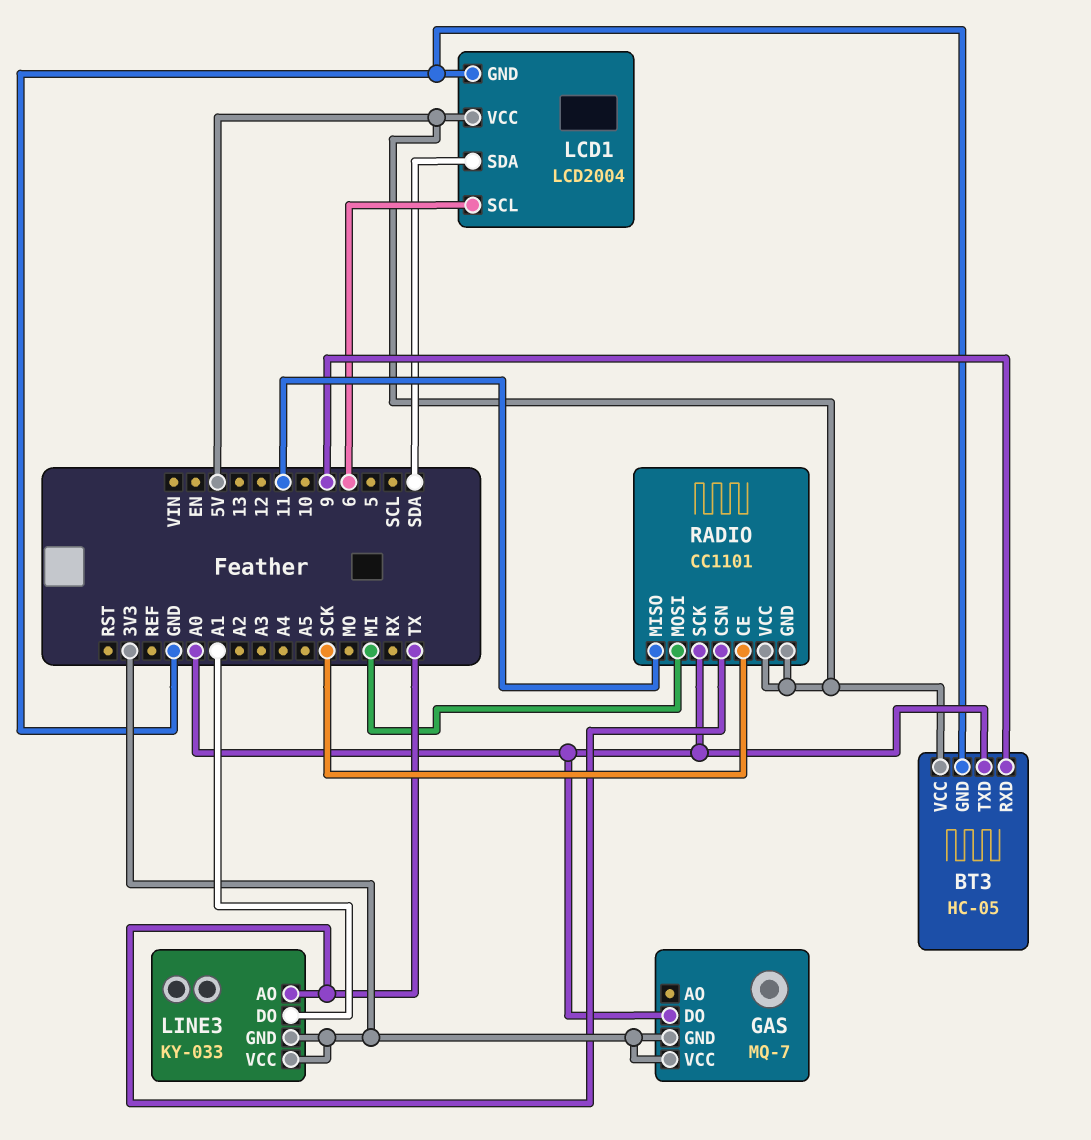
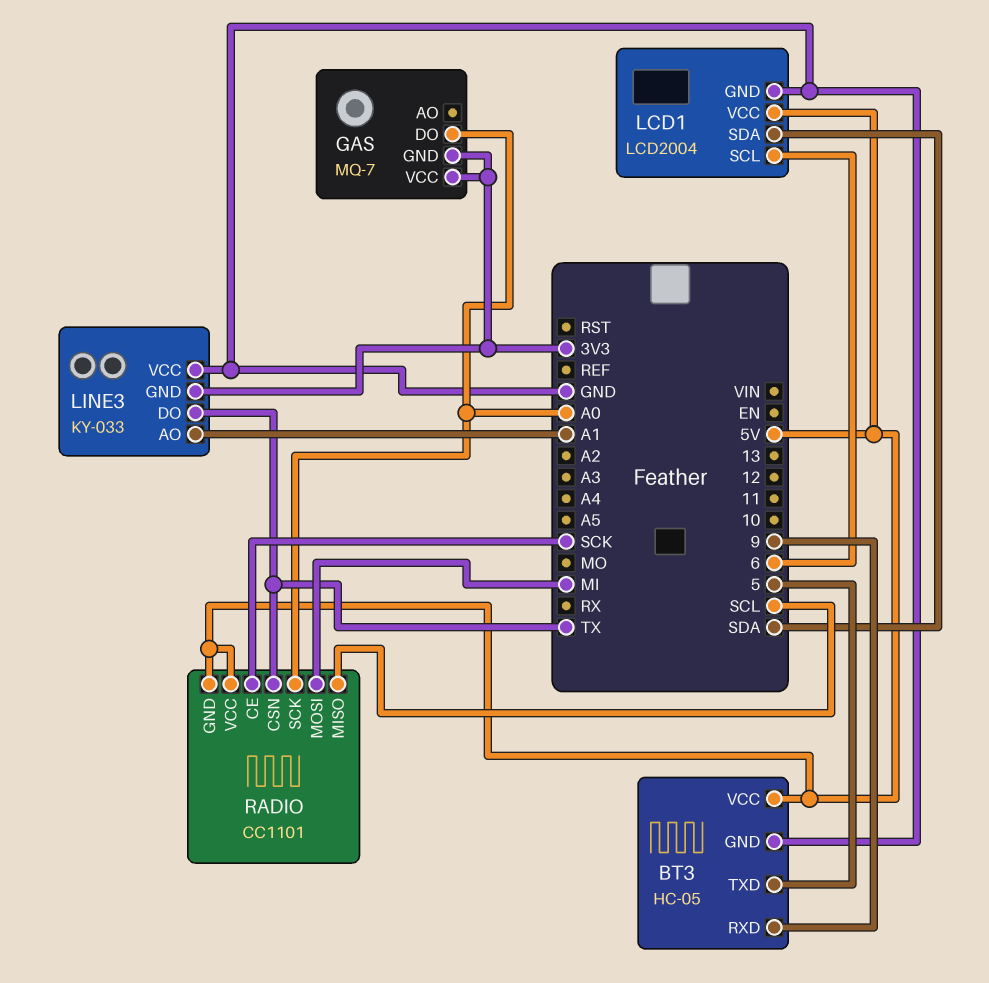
BT3 pin TXD: A0 -> 5
LINE3 pin AO: TX -> A1
LINE3 pin DO: A1 -> TX
LINE3 pin VCC: 3V3 -> GND
RADIO pin MISO: 11 -> SCL

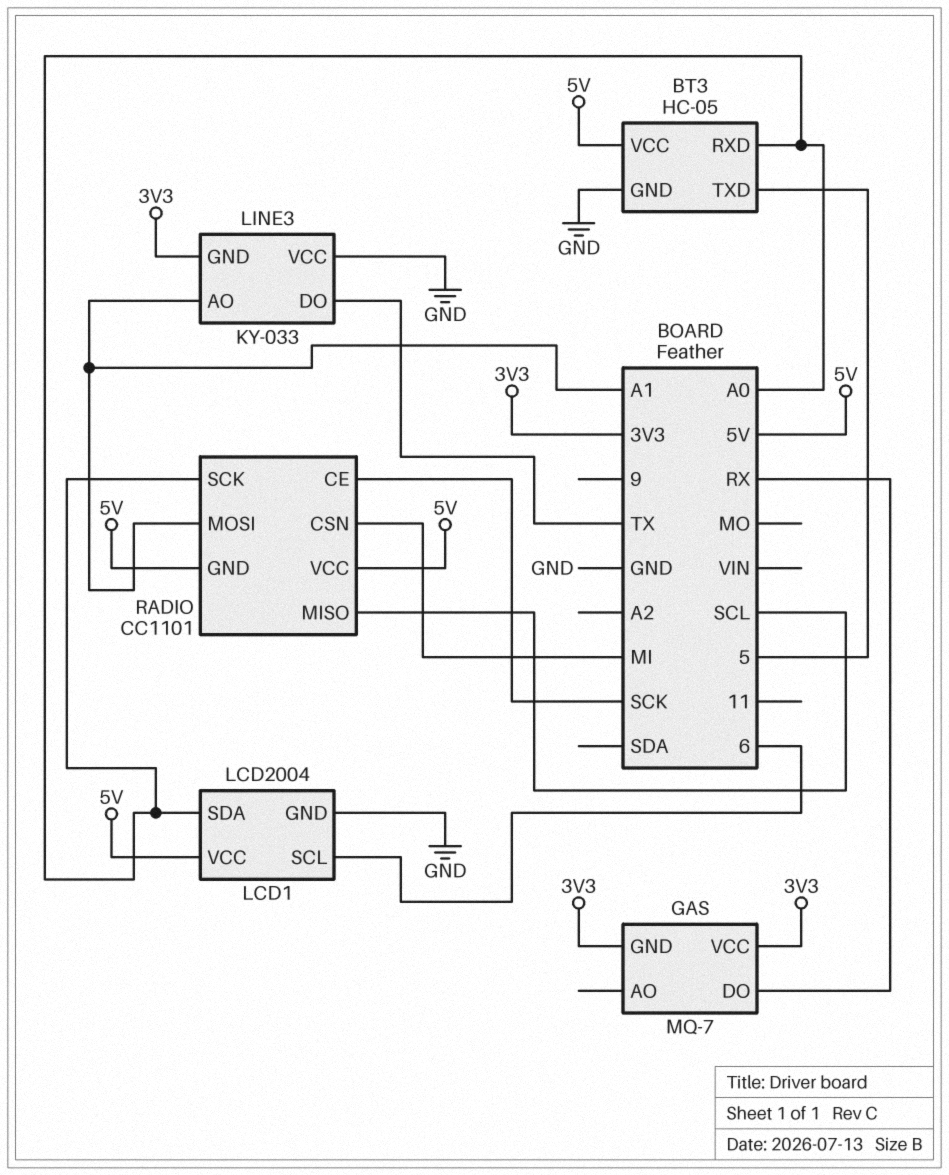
BT3 pin RXD: 9 -> A0
GAS pin DO: A0 -> RX
LCD1 pin SDA: SDA -> A0
RADIO pin CSN: TX -> MI
RADIO pin MOSI: MI -> A1

